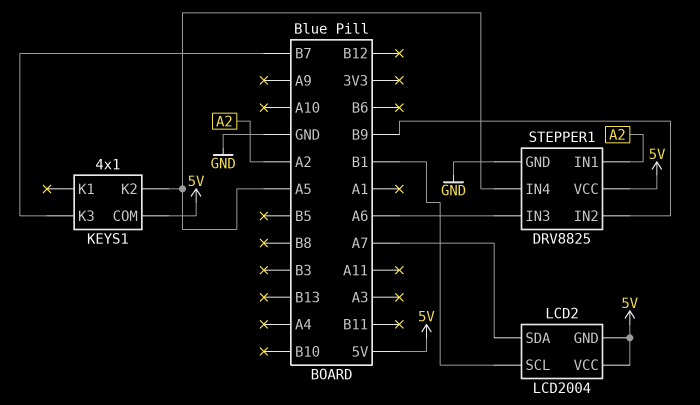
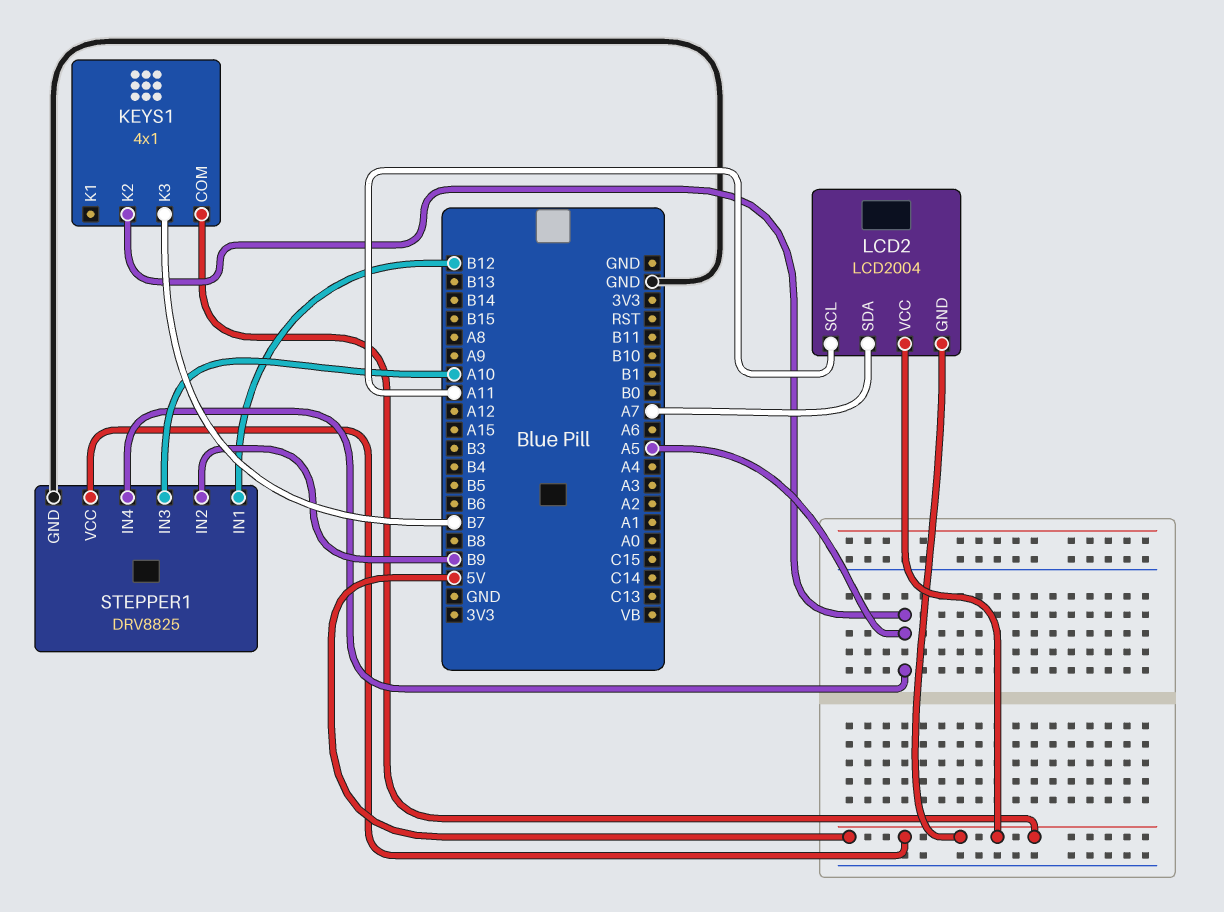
LCD2 pin SCL: B1 -> A11
STEPPER1 pin IN1: A2 -> B12
STEPPER1 pin IN3: A6 -> A10

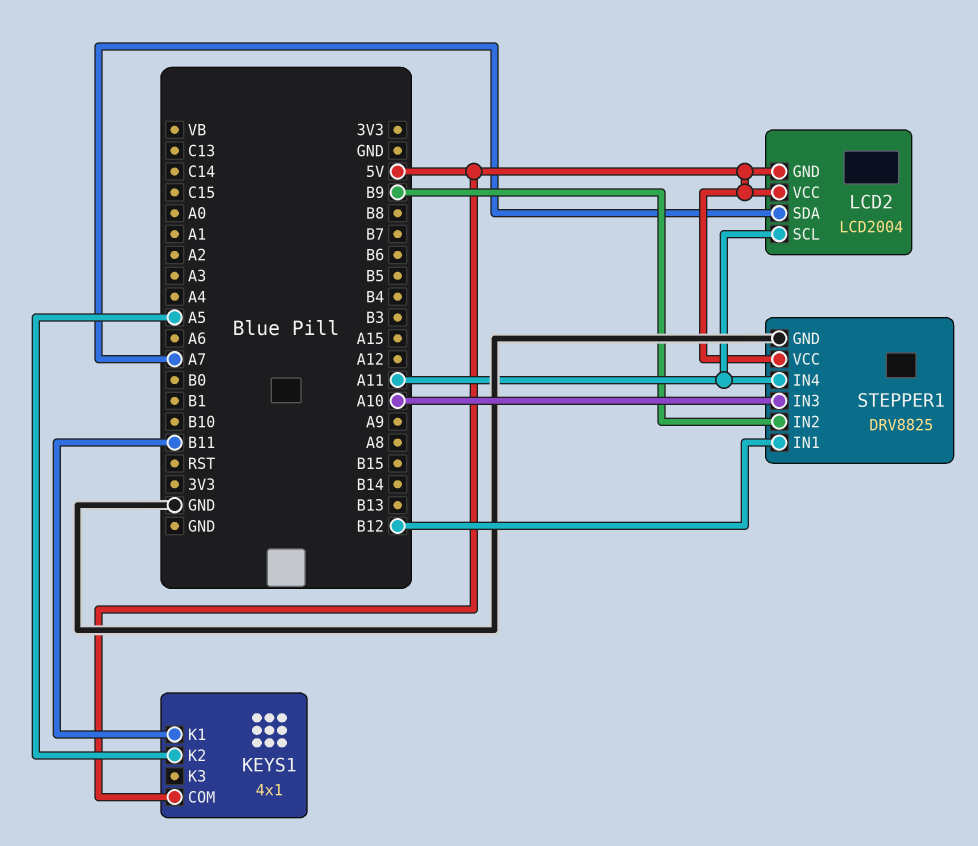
KEYS1 pin K1: none -> B11
KEYS1 pin K3: B7 -> none
STEPPER1 pin IN4: A5 -> A11

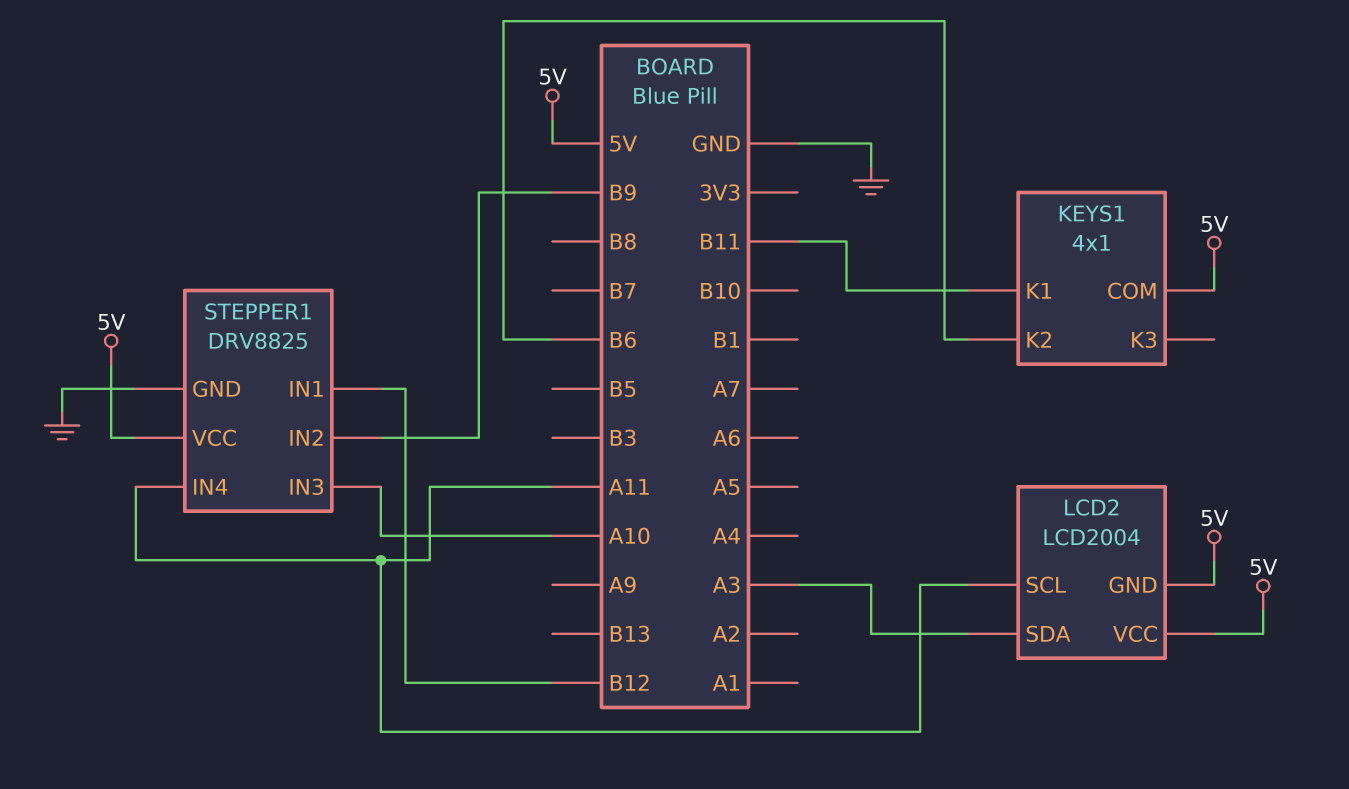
KEYS1 pin K2: A5 -> B6
LCD2 pin SDA: A7 -> A3

